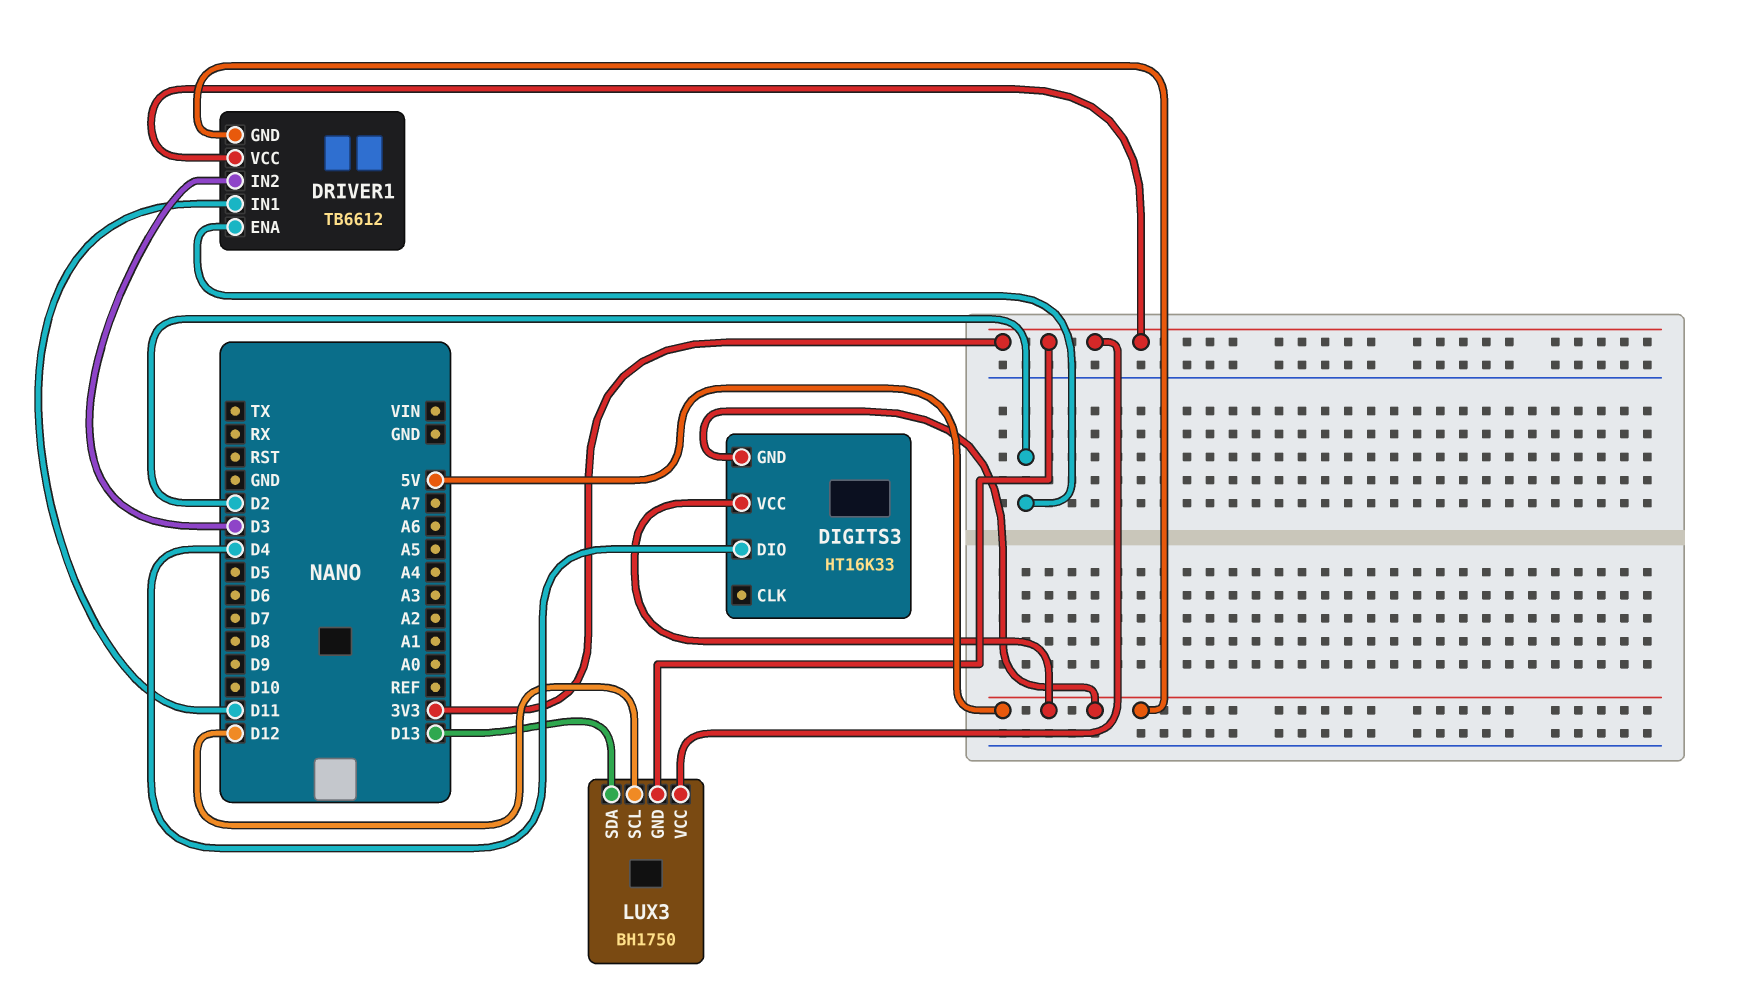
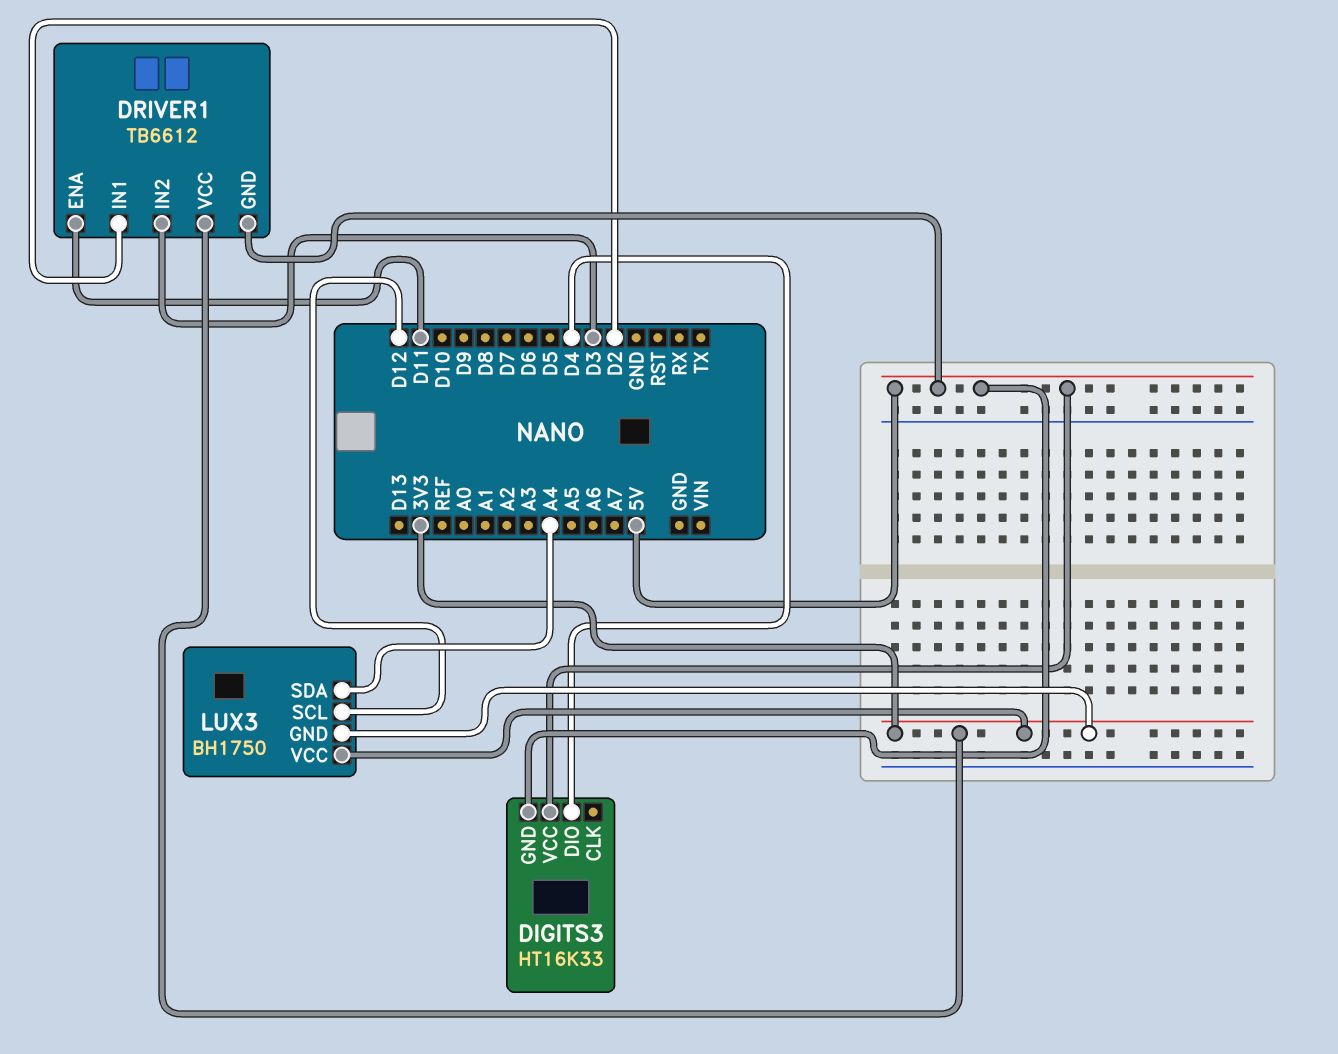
DRIVER1 pin ENA: D2 -> D11
DRIVER1 pin IN1: D11 -> D2
LUX3 pin SDA: D13 -> A4

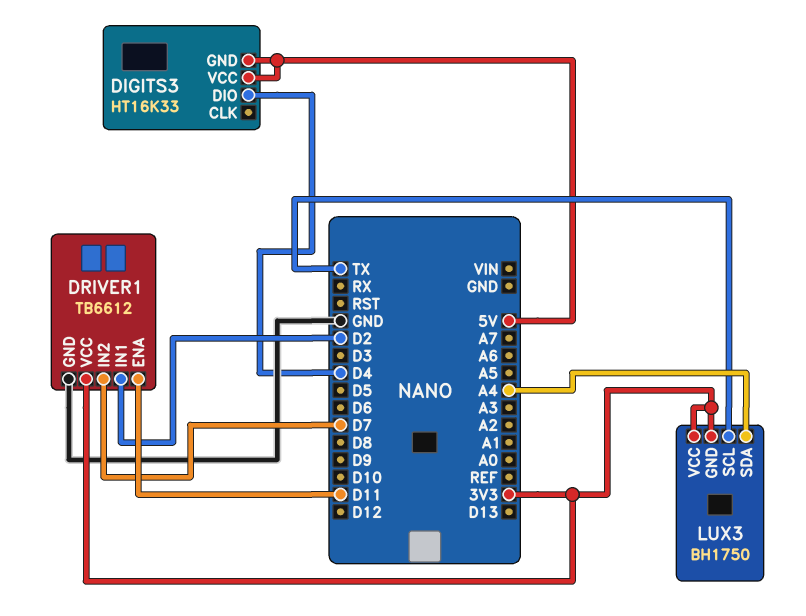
DRIVER1 pin GND: 5V -> GND
DRIVER1 pin IN2: D3 -> D7
LUX3 pin SCL: D12 -> TX

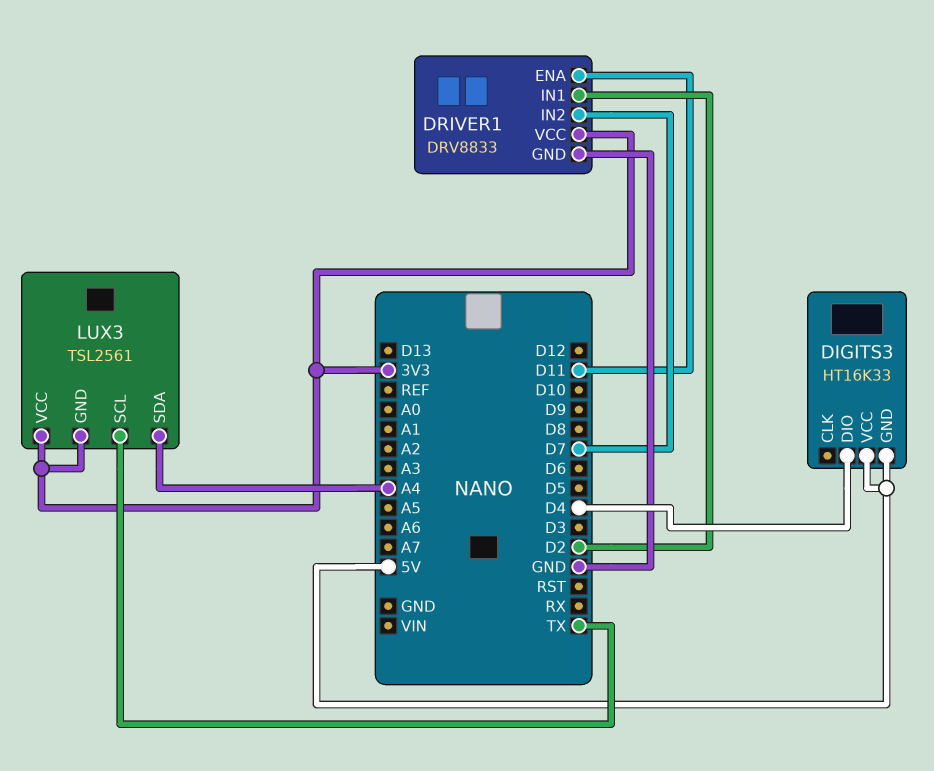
DRIVER1: TB6612 -> DRV8833
LUX3: BH1750 -> TSL2561

